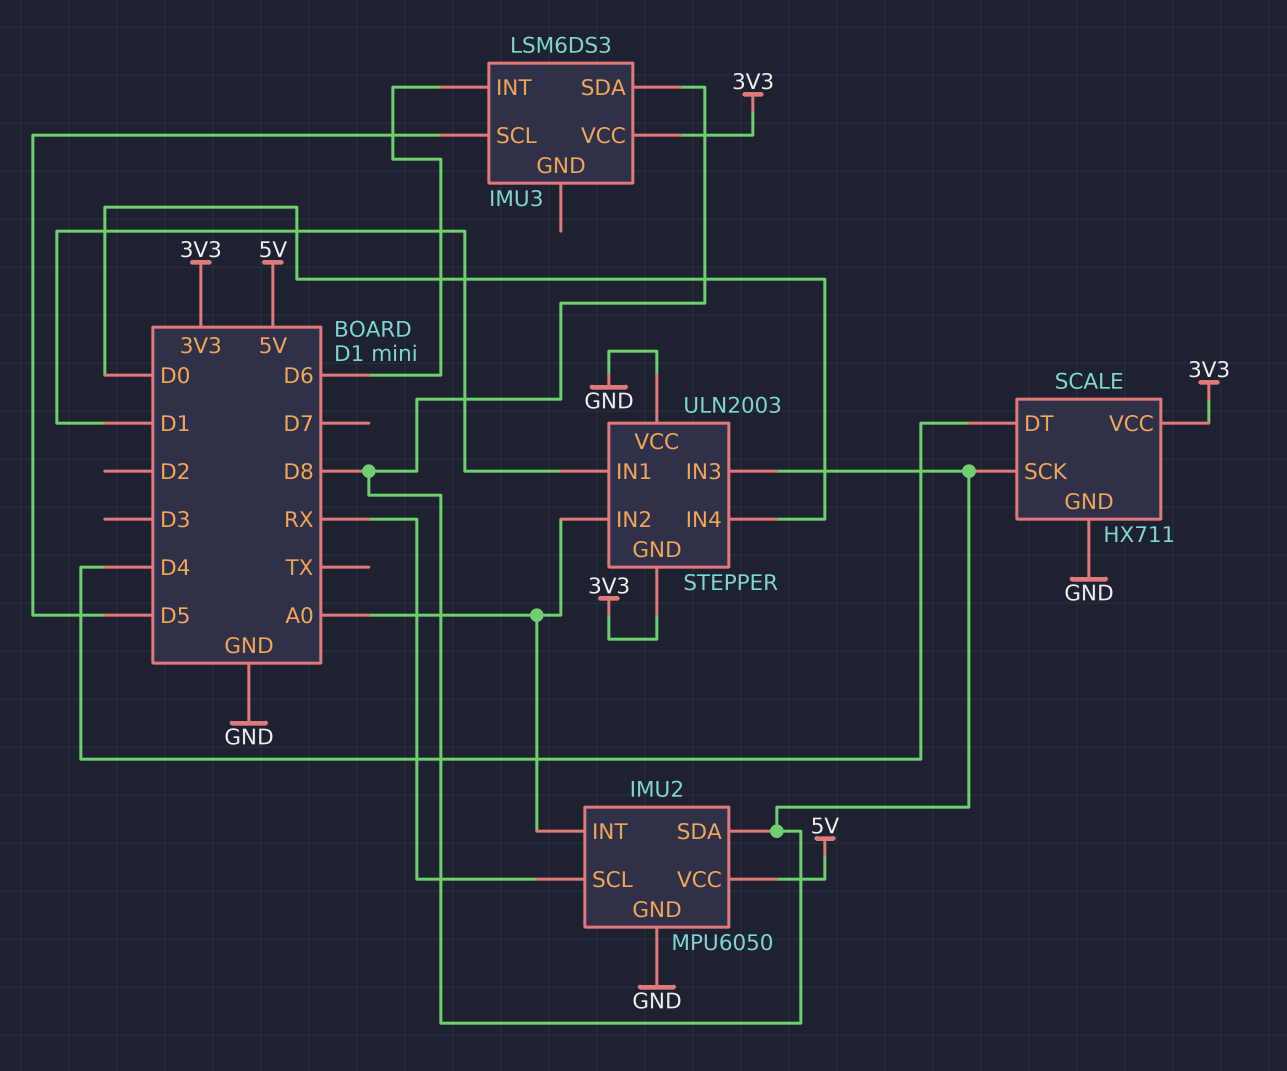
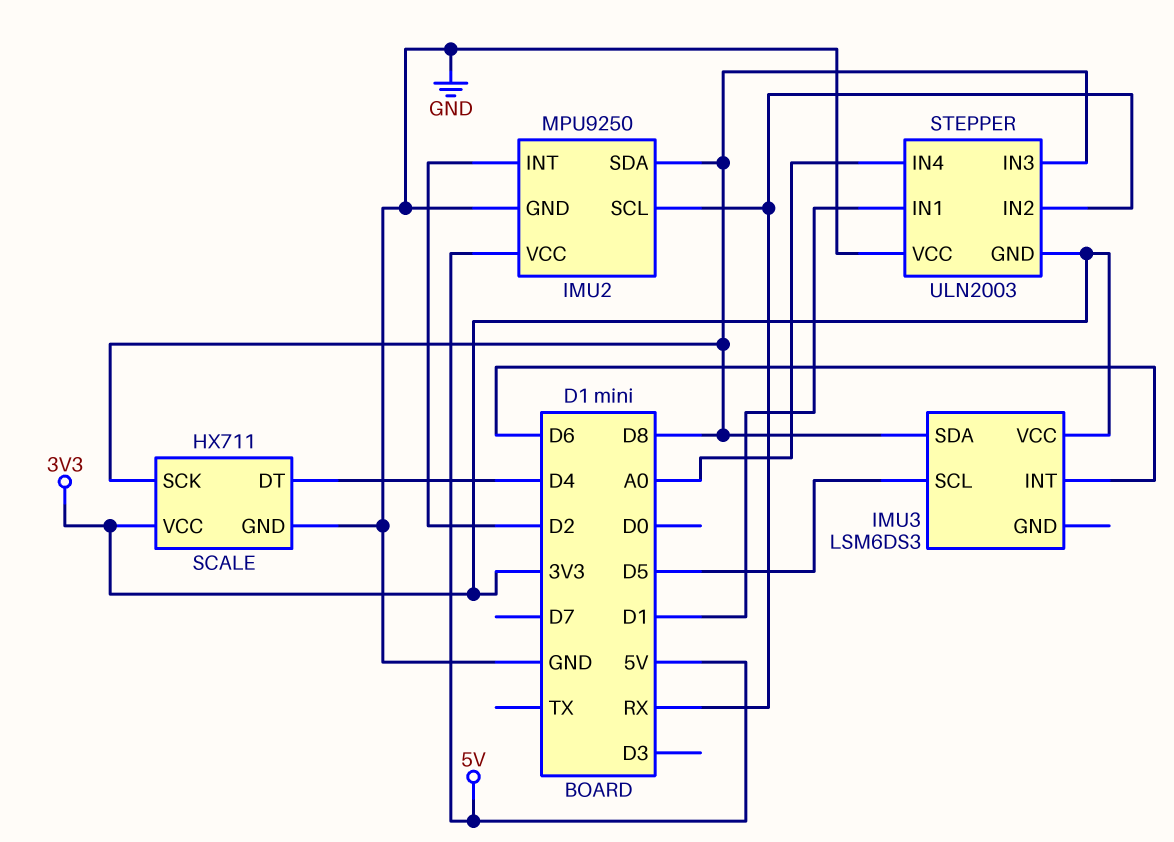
IMU2: MPU6050 -> MPU9250
IMU2 pin INT: A0 -> D2
STEPPER pin IN2: A0 -> RX
STEPPER pin IN4: D0 -> A0

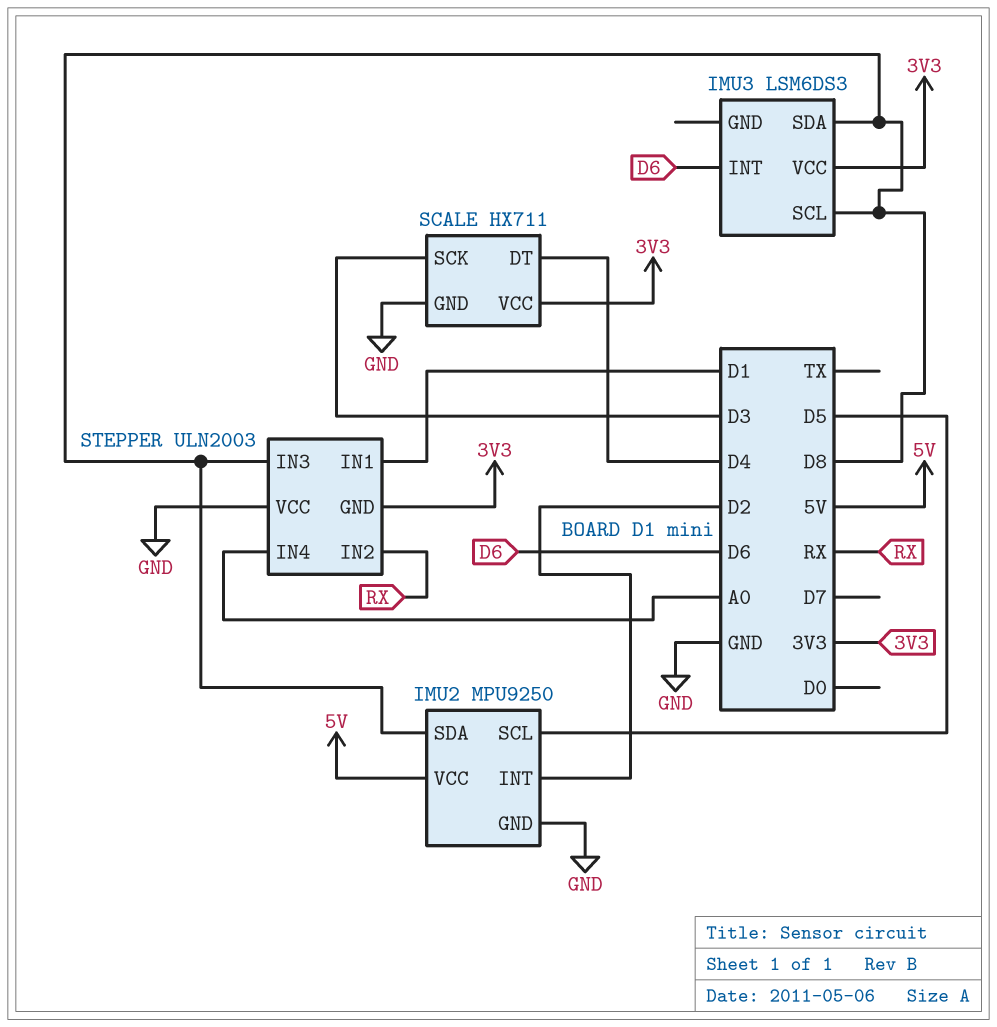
IMU2 pin SCL: RX -> D5
IMU3 pin SCL: D5 -> D8
SCALE pin SCK: D8 -> D3

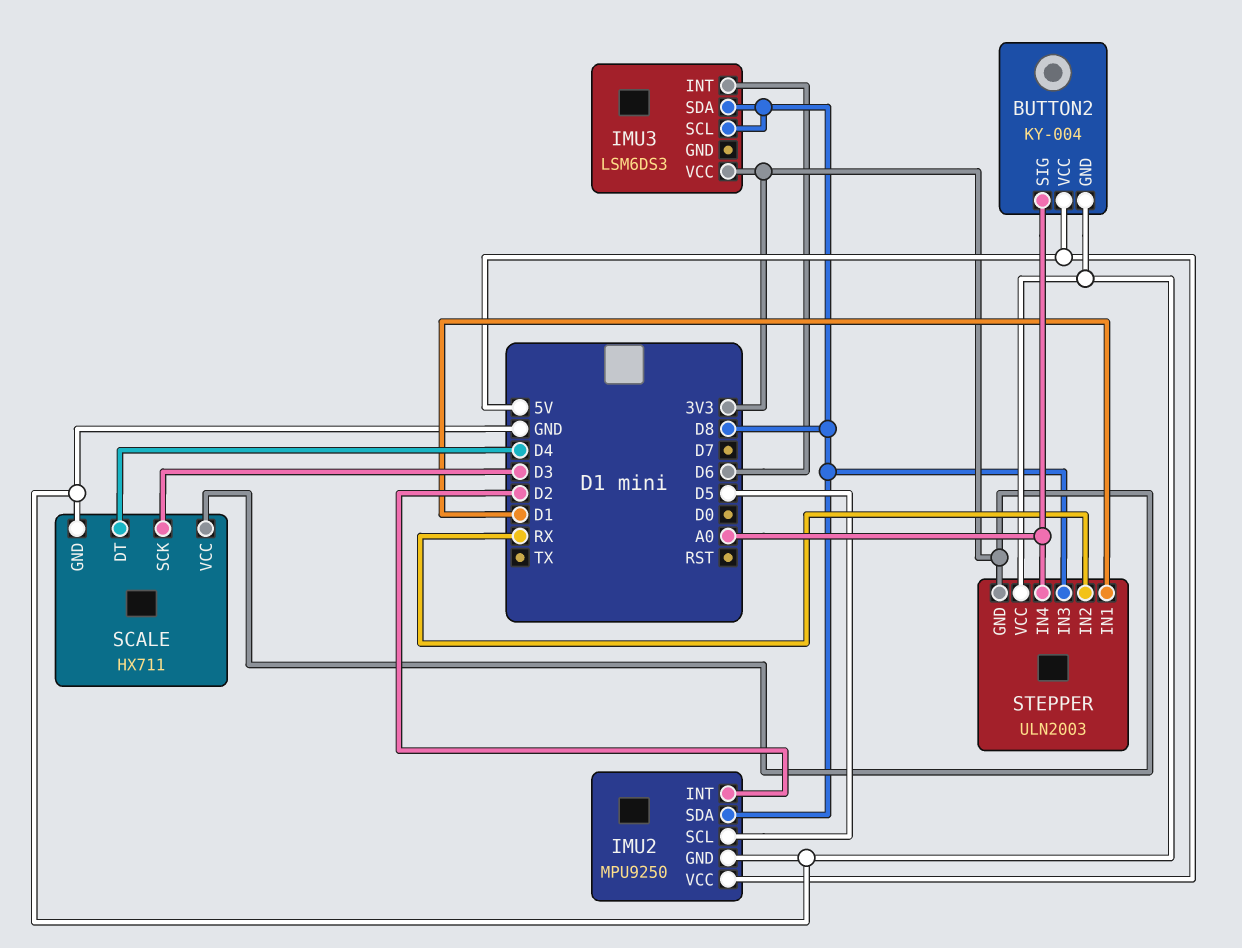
BUTTON2: none -> KY-004
BUTTON2 pin GND: none -> GND
BUTTON2 pin SIG: none -> A0
BUTTON2 pin VCC: none -> 5V

